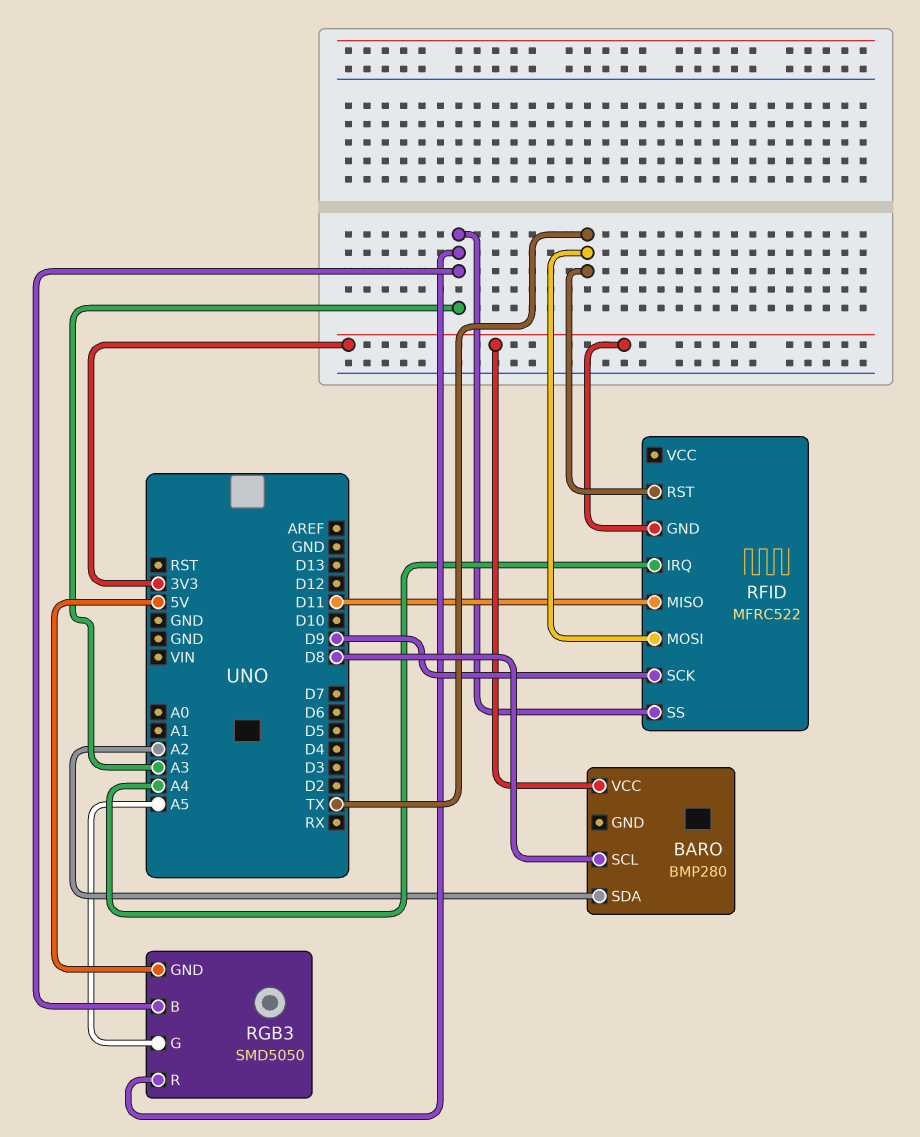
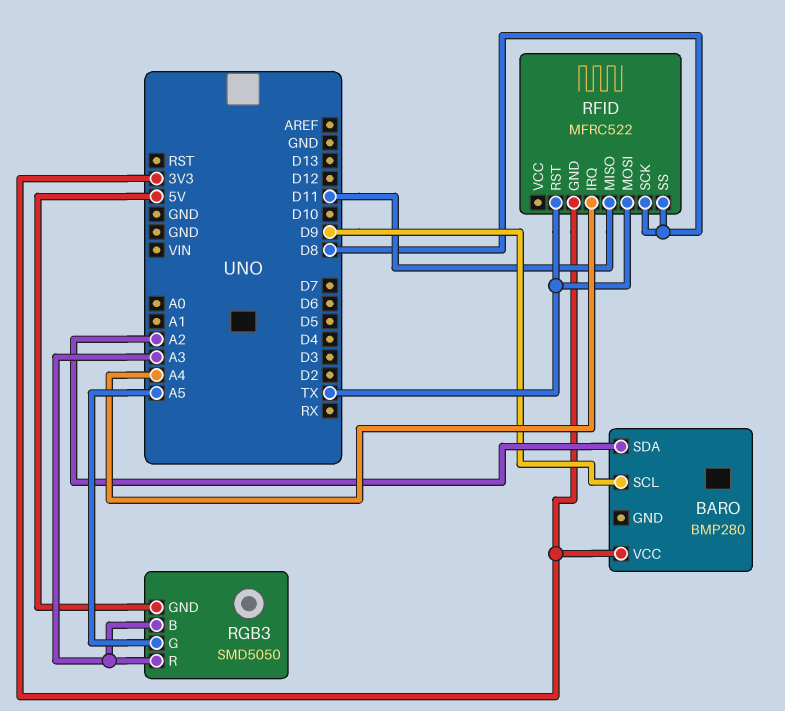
BARO pin SCL: D8 -> D9
RFID pin SCK: D9 -> D8
RFID pin SS: A3 -> D8

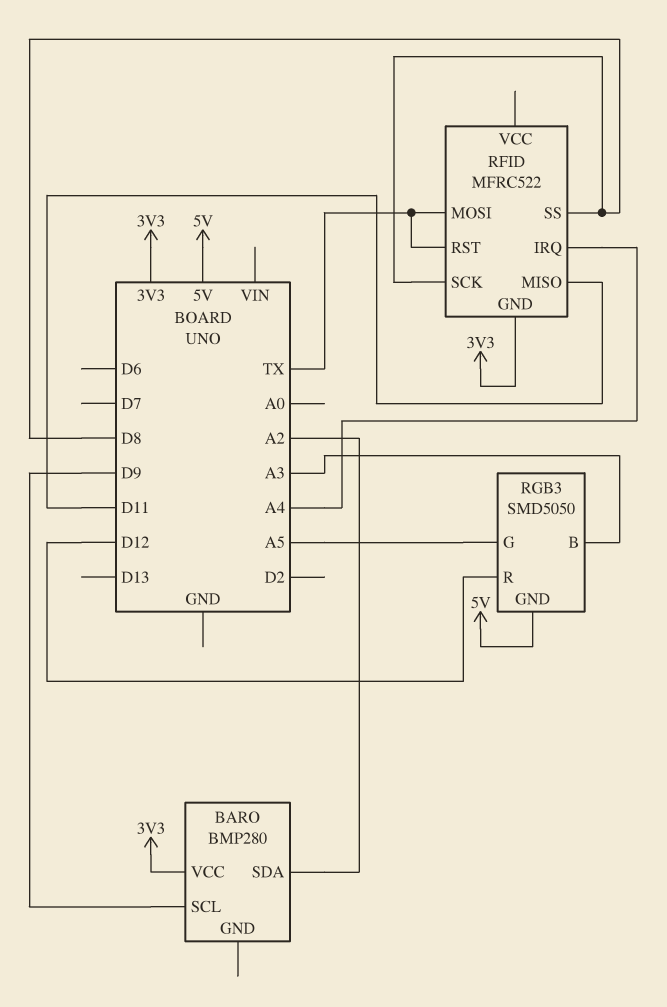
RGB3 pin R: A3 -> D12

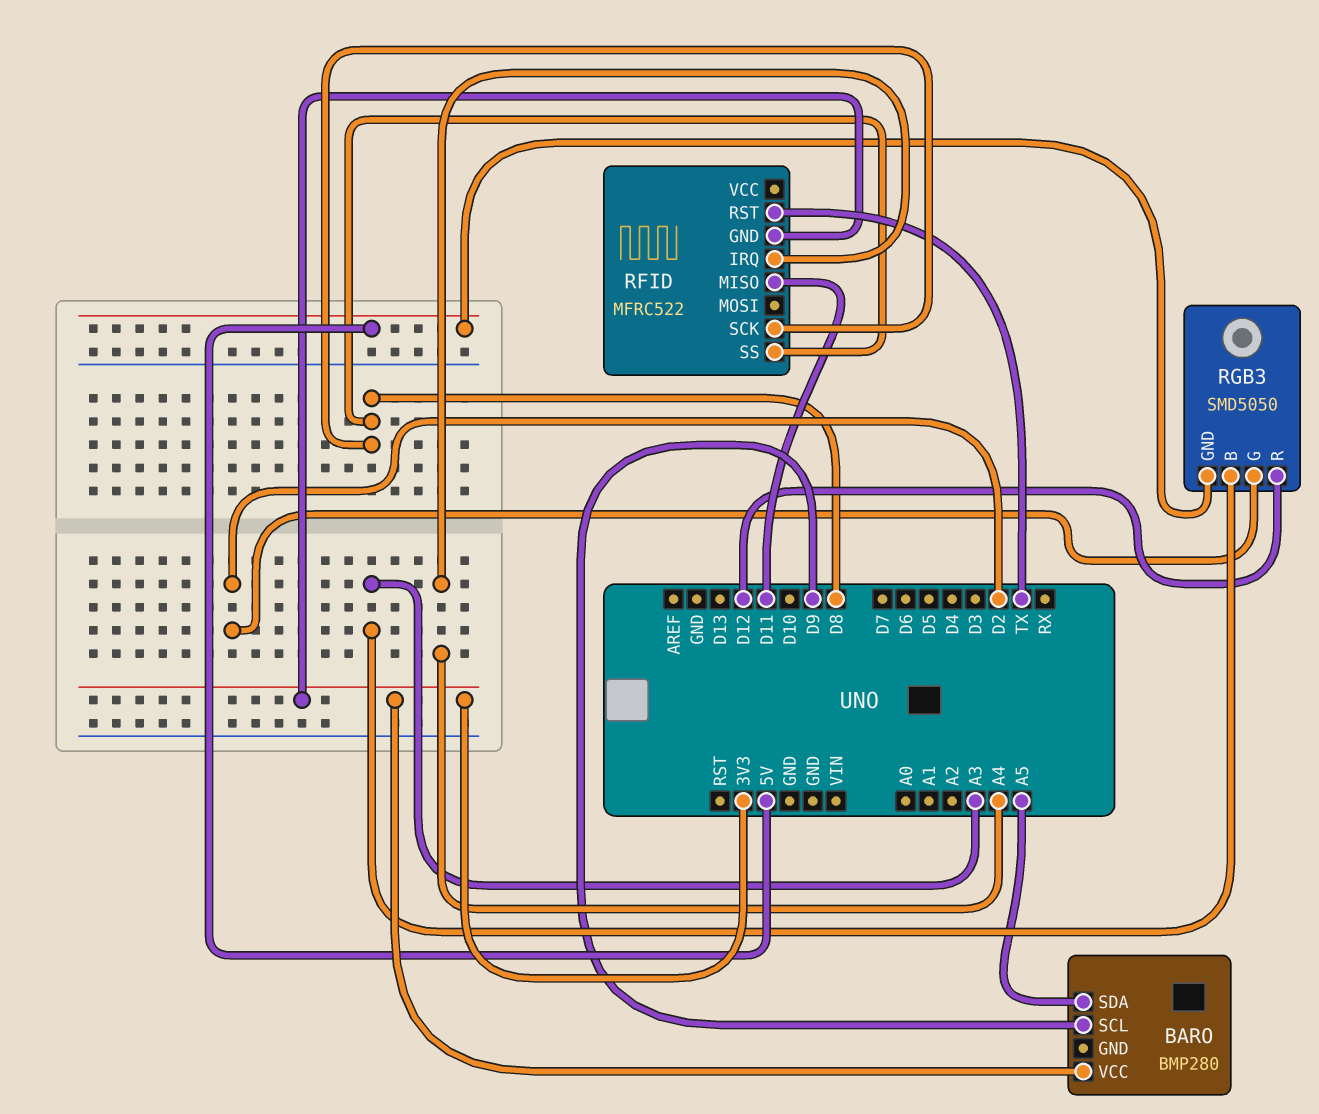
BARO pin SDA: A2 -> A5
RFID pin MOSI: TX -> none
RGB3 pin G: A5 -> D2

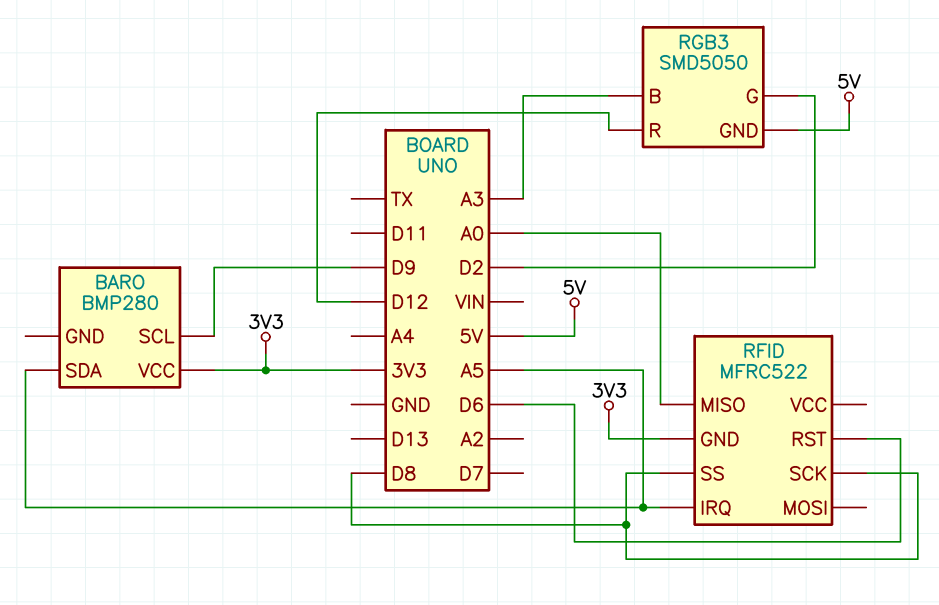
RFID pin IRQ: A4 -> A5
RFID pin MISO: D11 -> A0
RFID pin RST: TX -> D6

